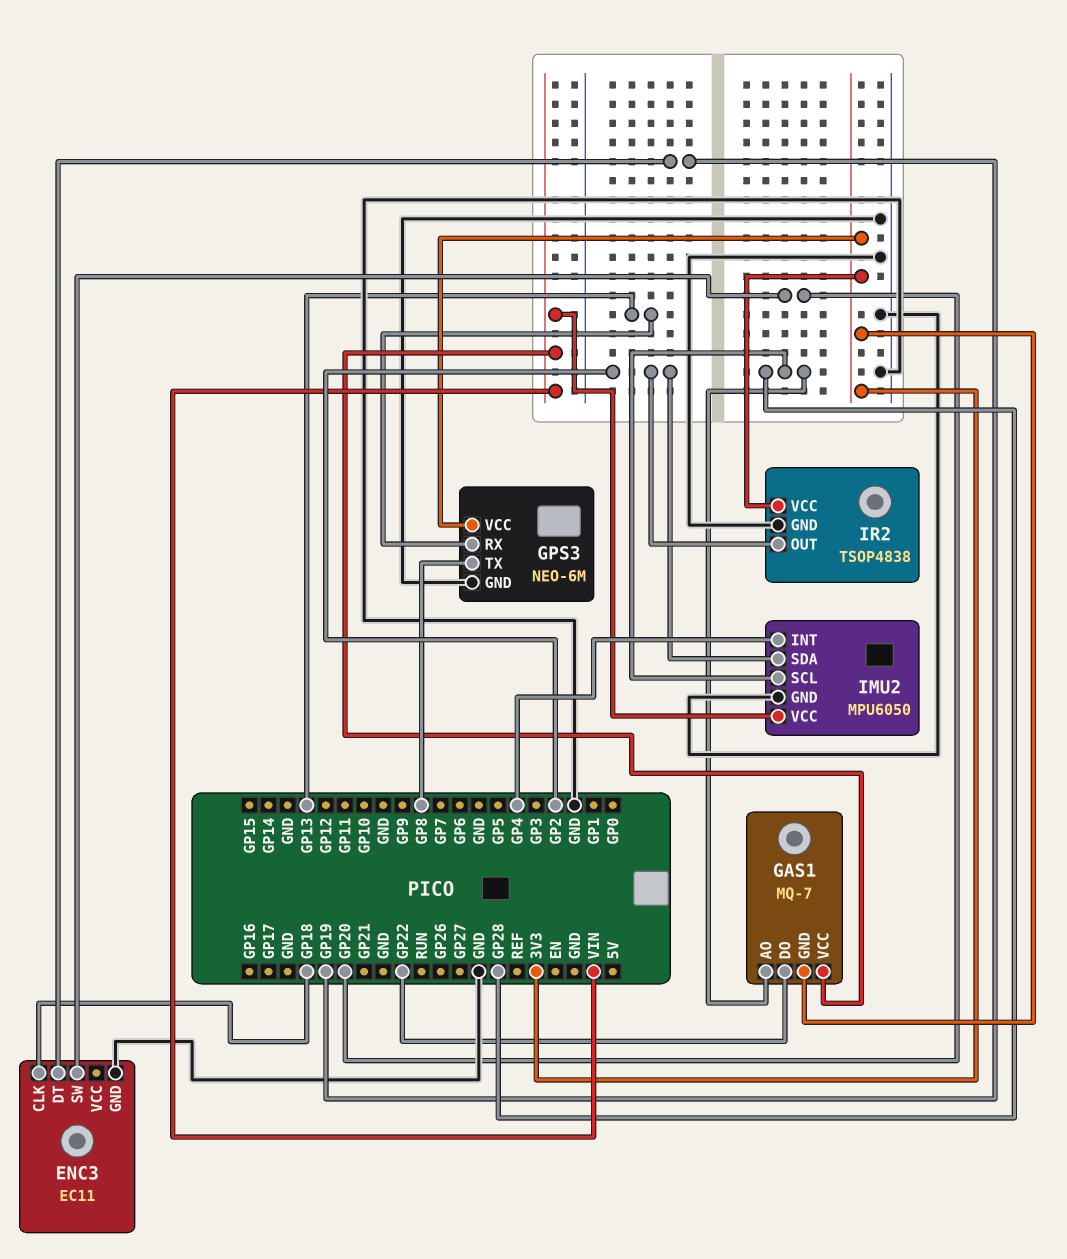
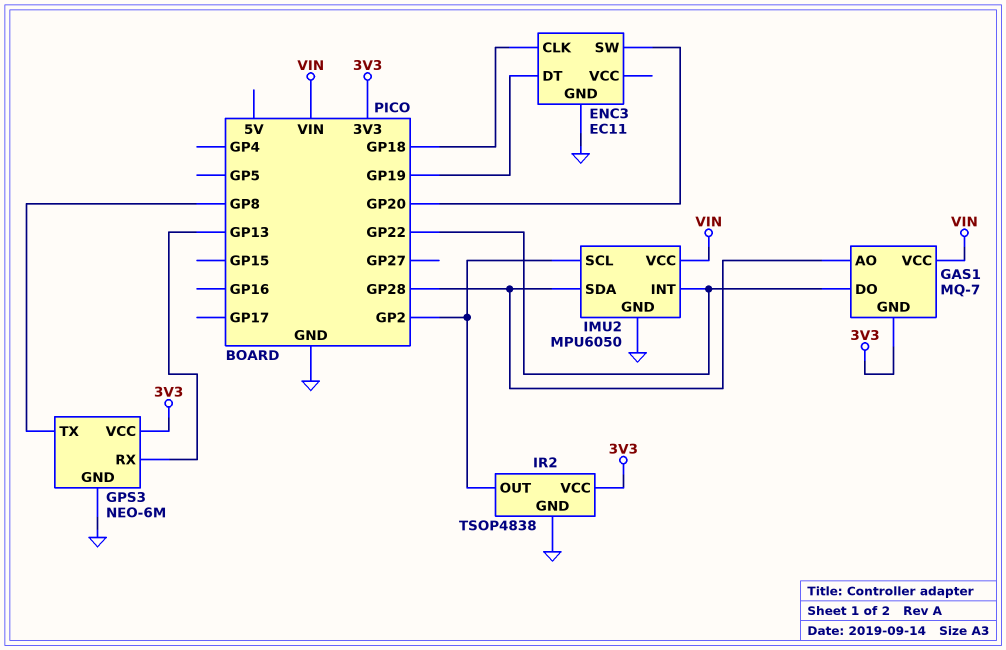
IMU2 pin INT: GP4 -> GP22
IMU2 pin SCL: GP28 -> GP2
IMU2 pin SDA: GP2 -> GP28

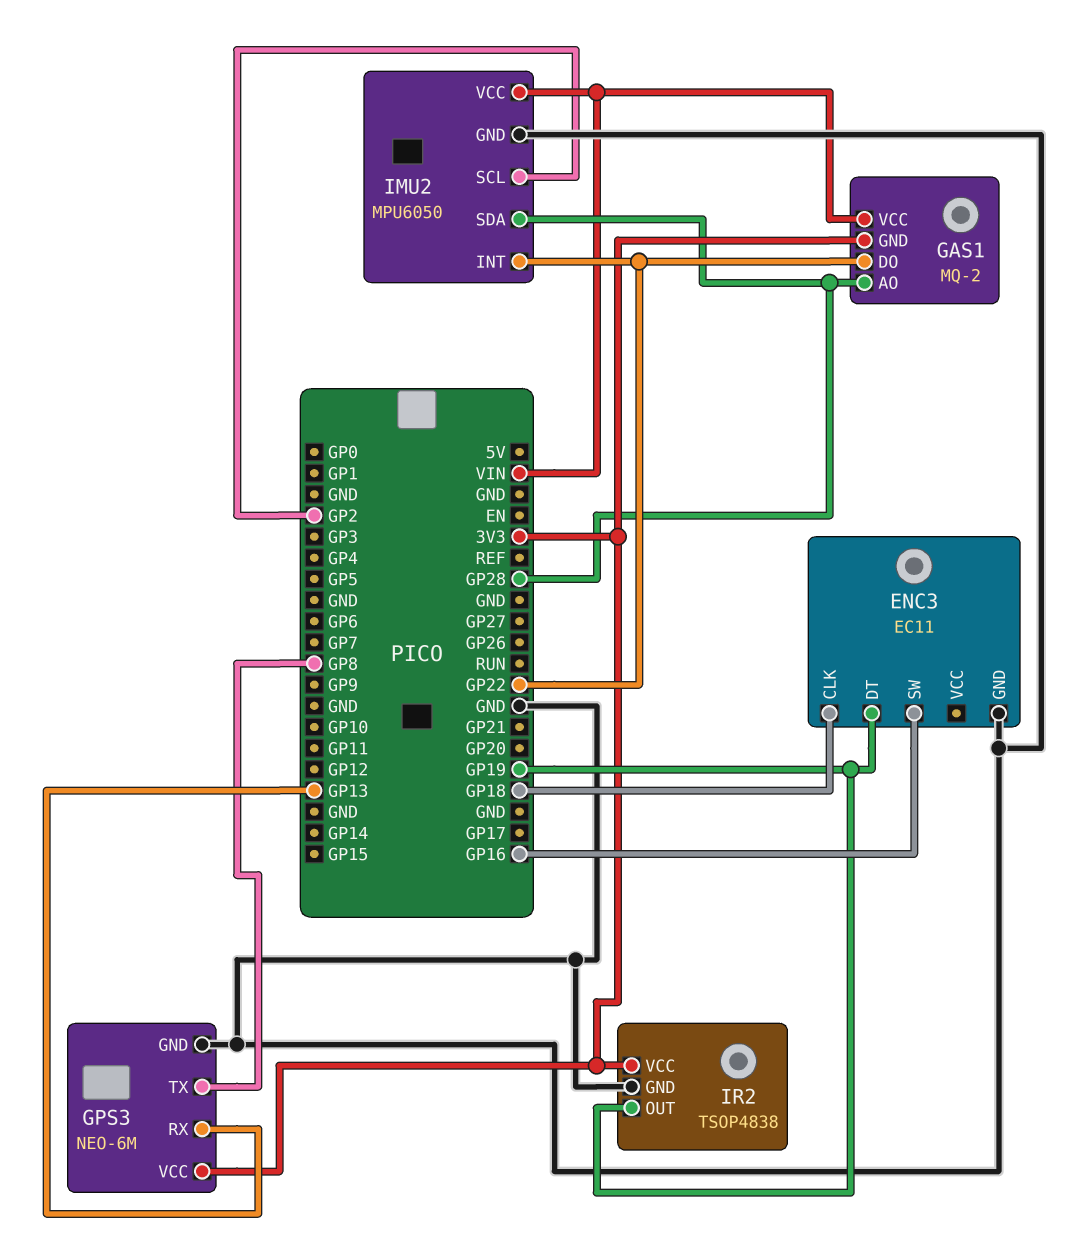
ENC3 pin SW: GP20 -> GP16
GAS1: MQ-7 -> MQ-2
IR2 pin OUT: GP2 -> GP19

